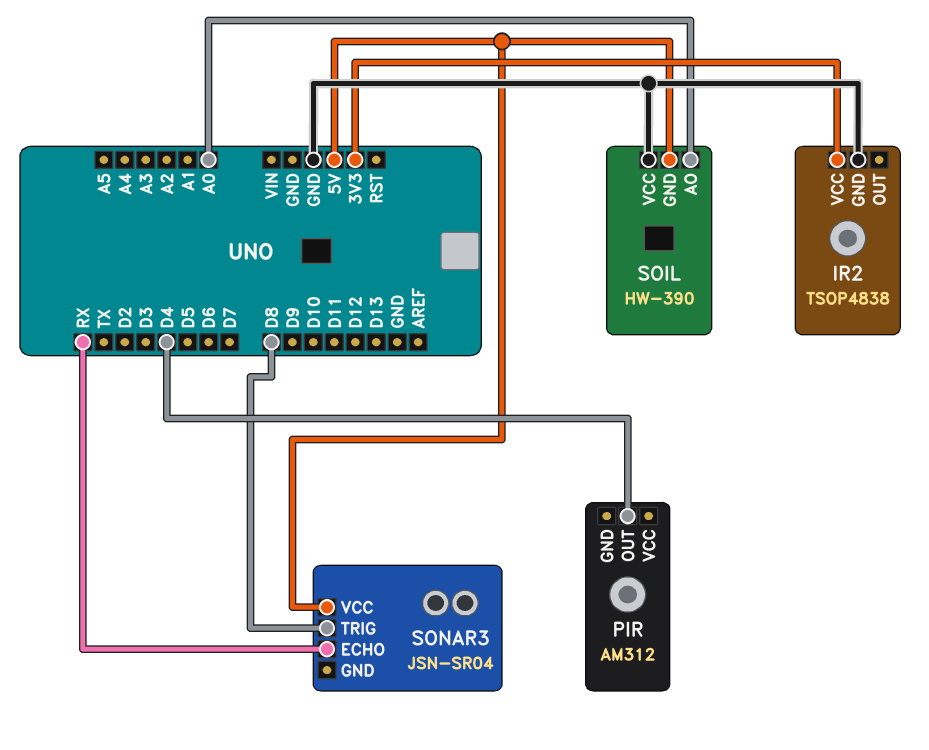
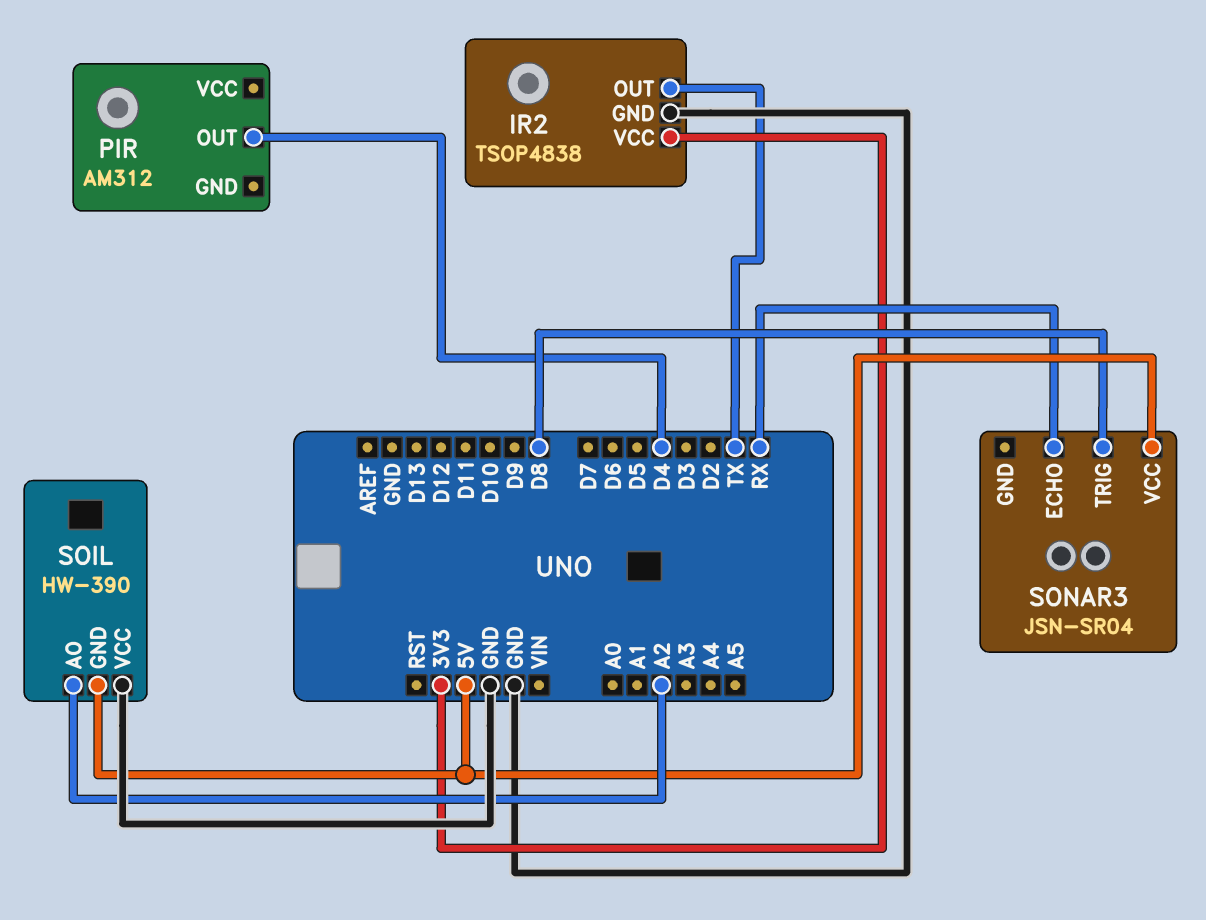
IR2 pin OUT: none -> TX
SOIL pin AO: A0 -> A2

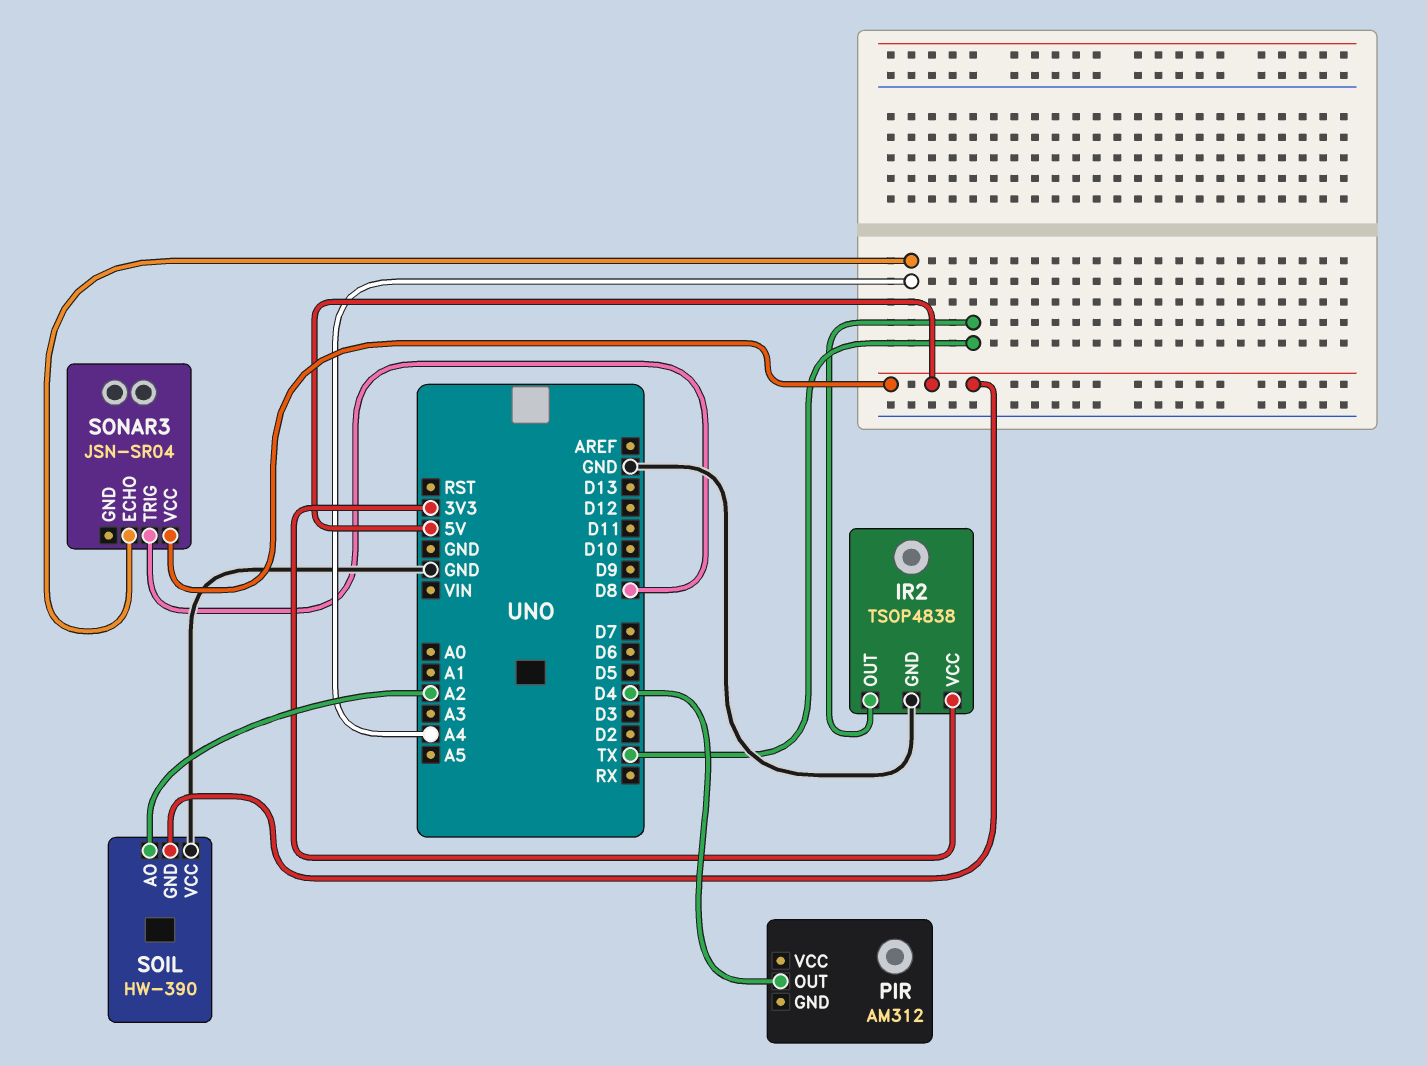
SONAR3 pin ECHO: RX -> A4

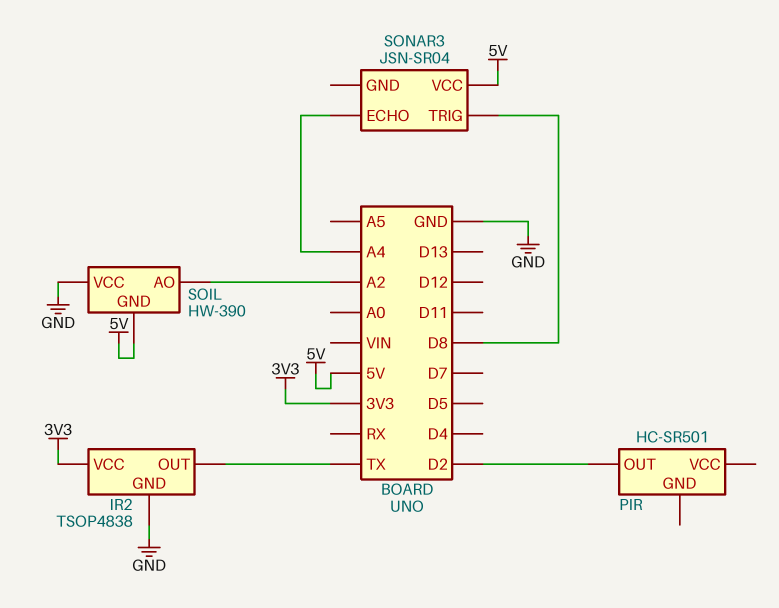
PIR: AM312 -> HC-SR501
PIR pin OUT: D4 -> D2

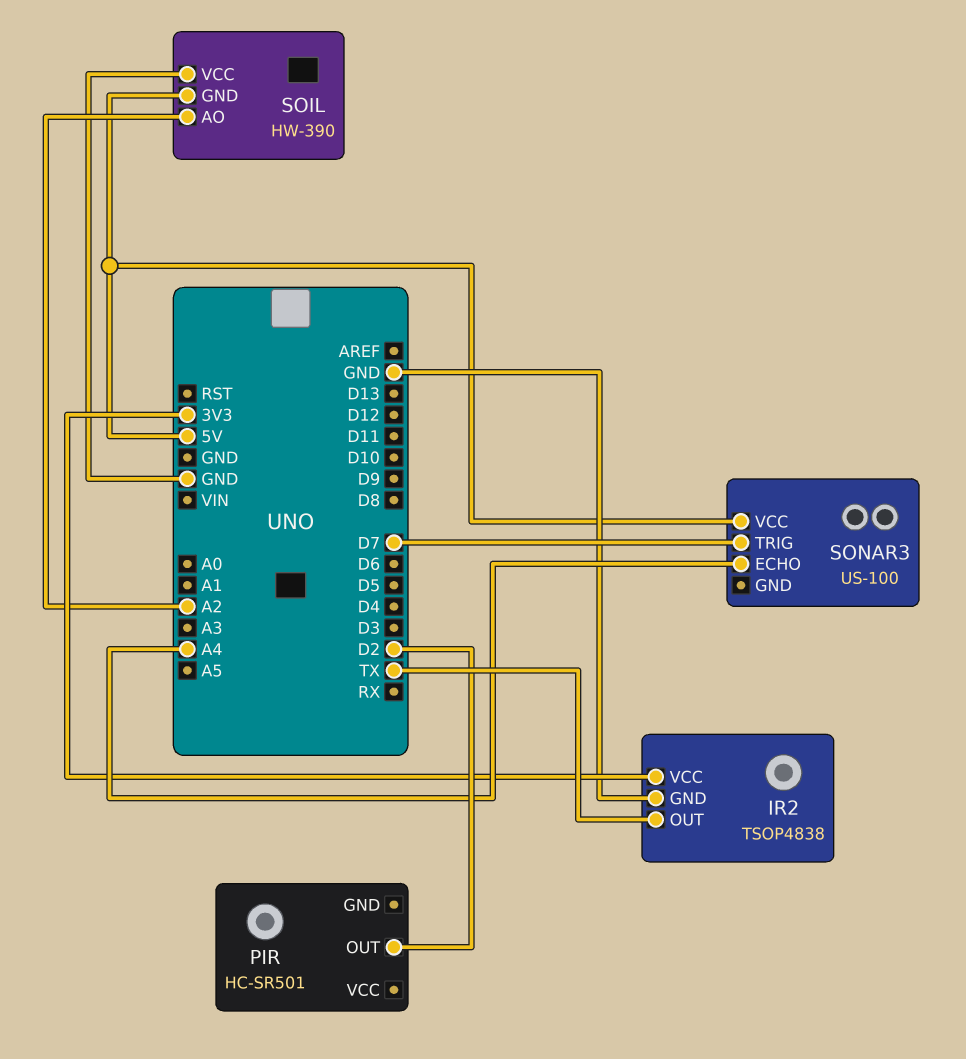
SONAR3: JSN-SR04 -> US-100
SONAR3 pin TRIG: D8 -> D7

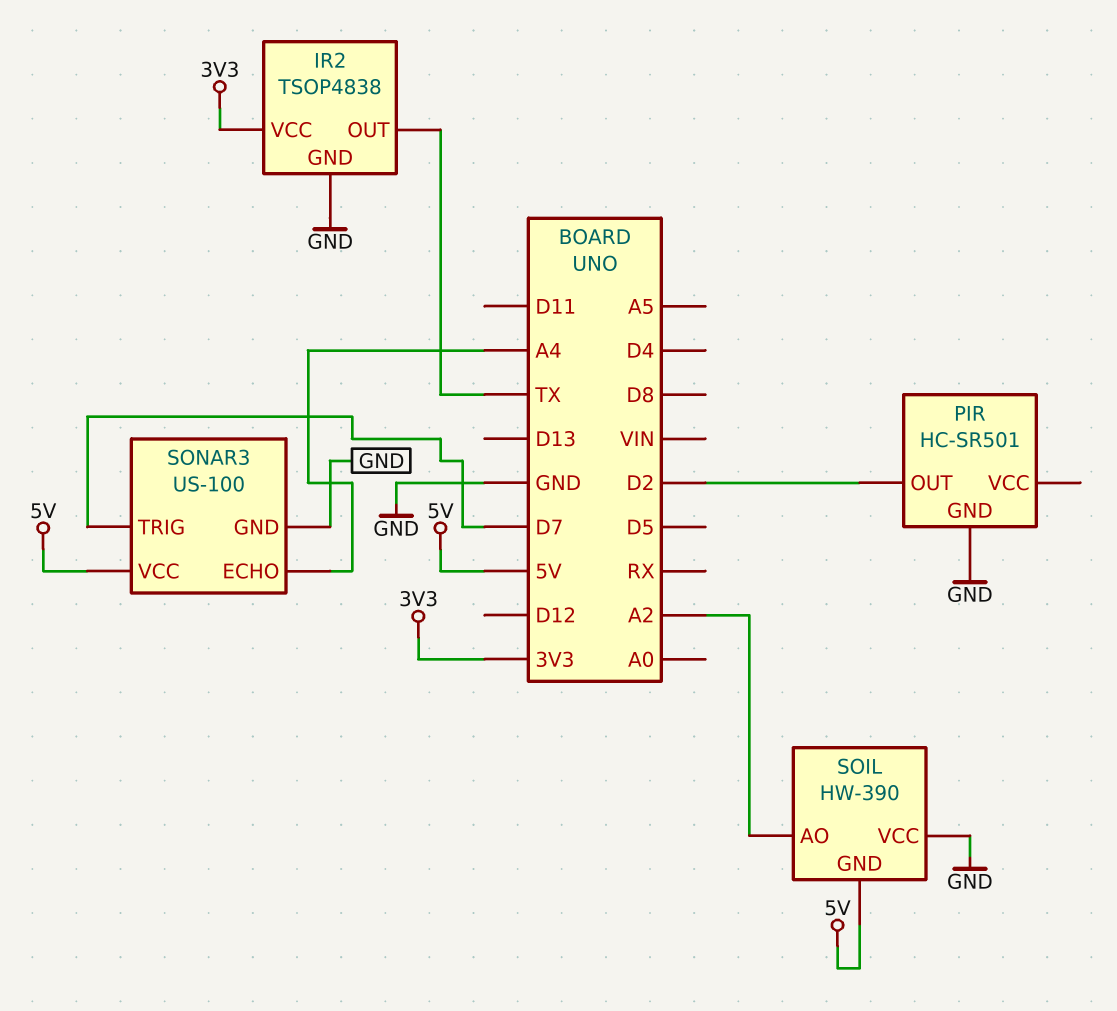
PIR pin GND: none -> GND
SONAR3 pin GND: none -> GND

